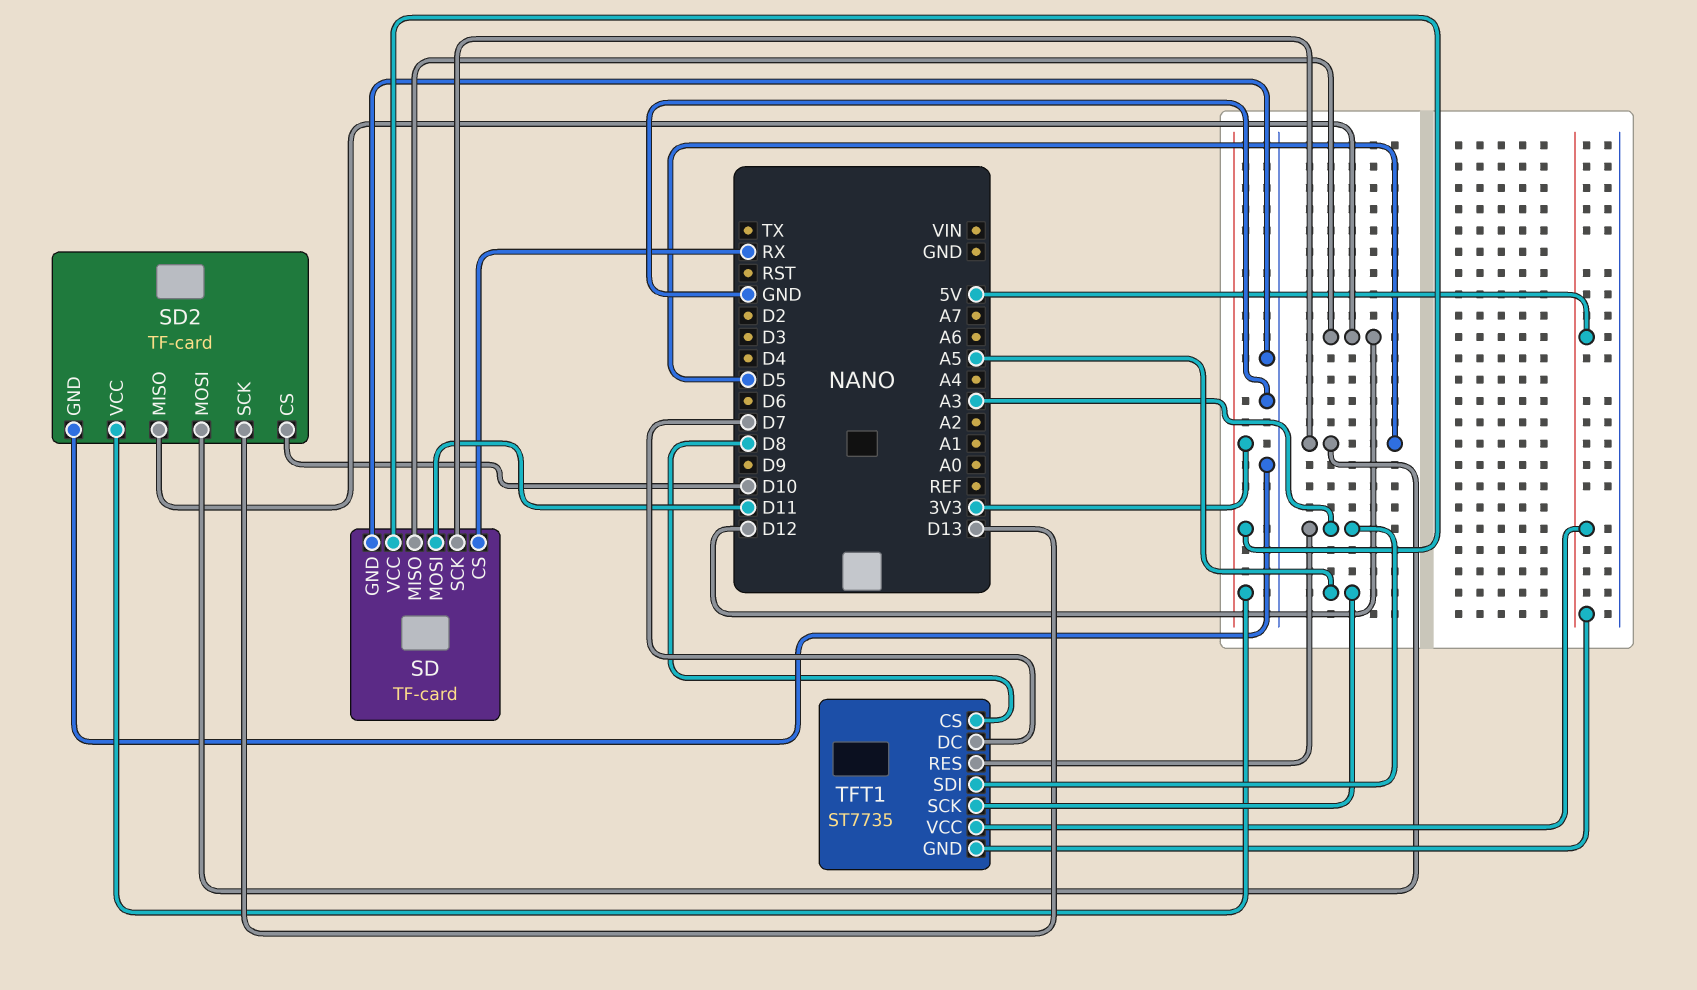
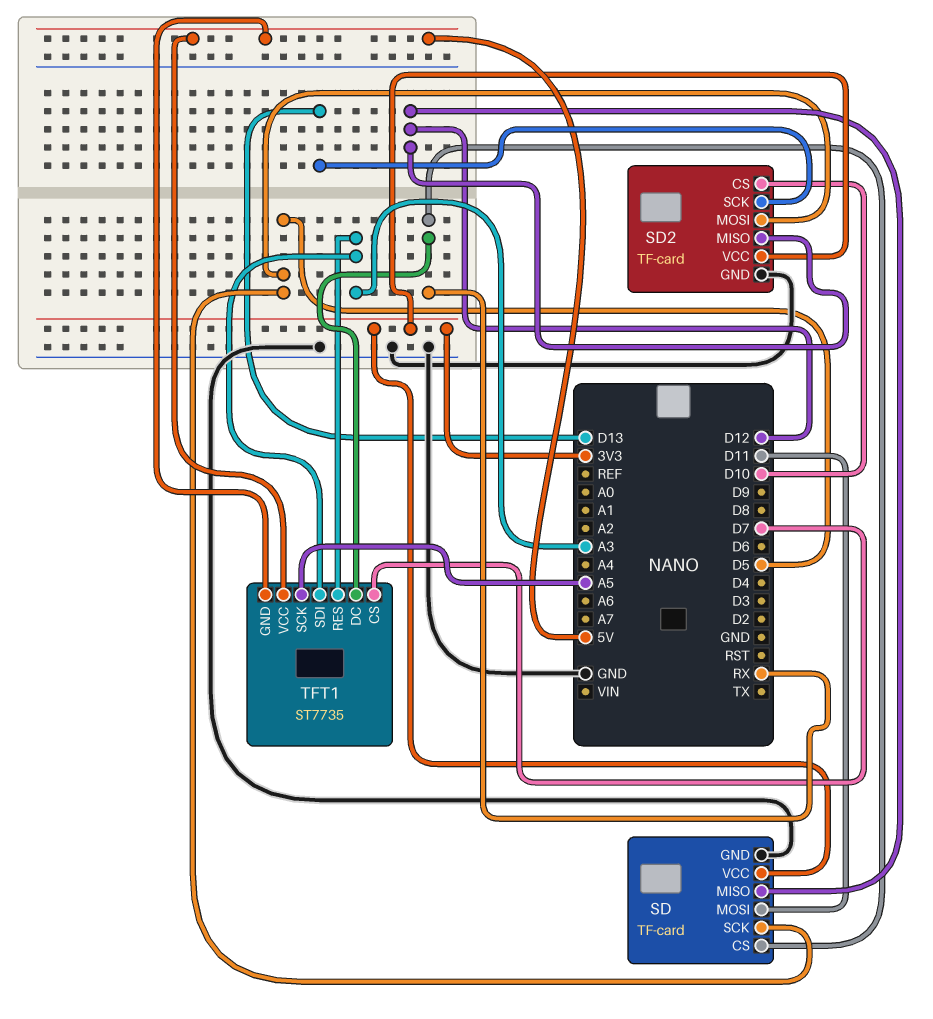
TFT1 pin CS: D8 -> D7
TFT1 pin DC: D7 -> RX

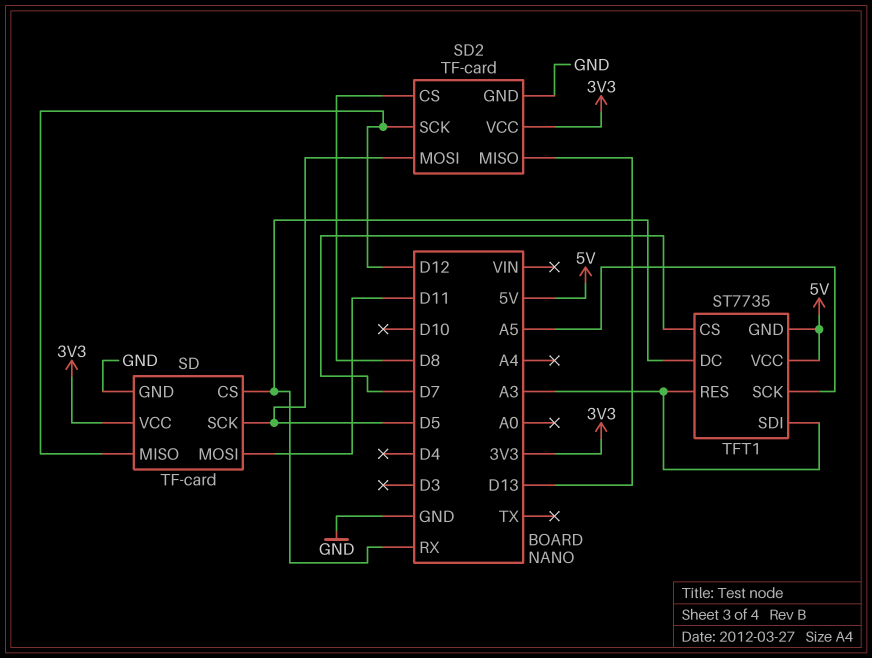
SD2 pin CS: D10 -> D8
SD2 pin MISO: D12 -> D13
SD2 pin SCK: D13 -> D12

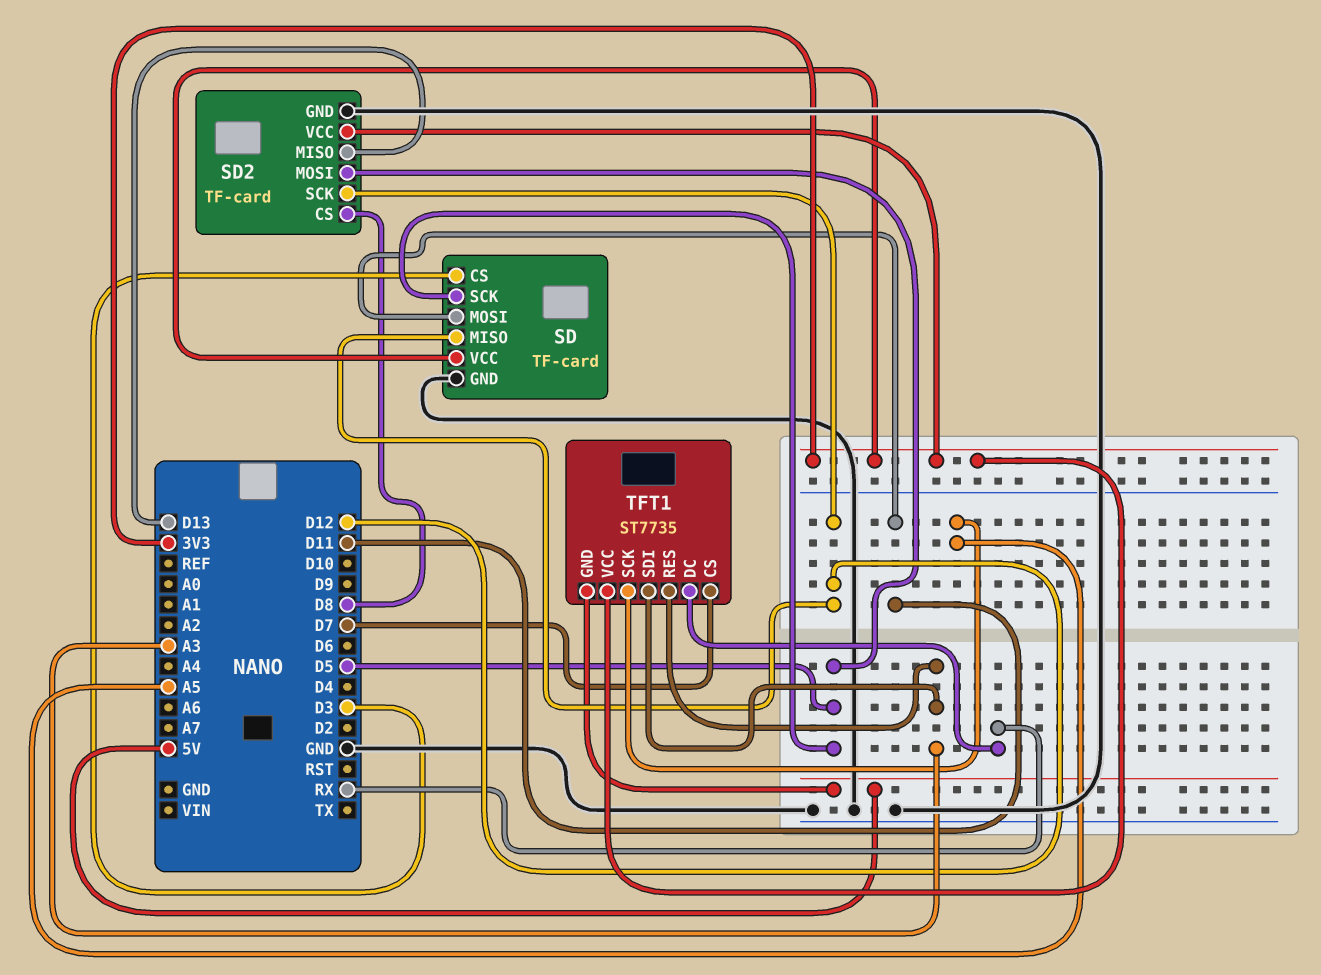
SD pin CS: RX -> D3
TFT1 pin VCC: 5V -> 3V3

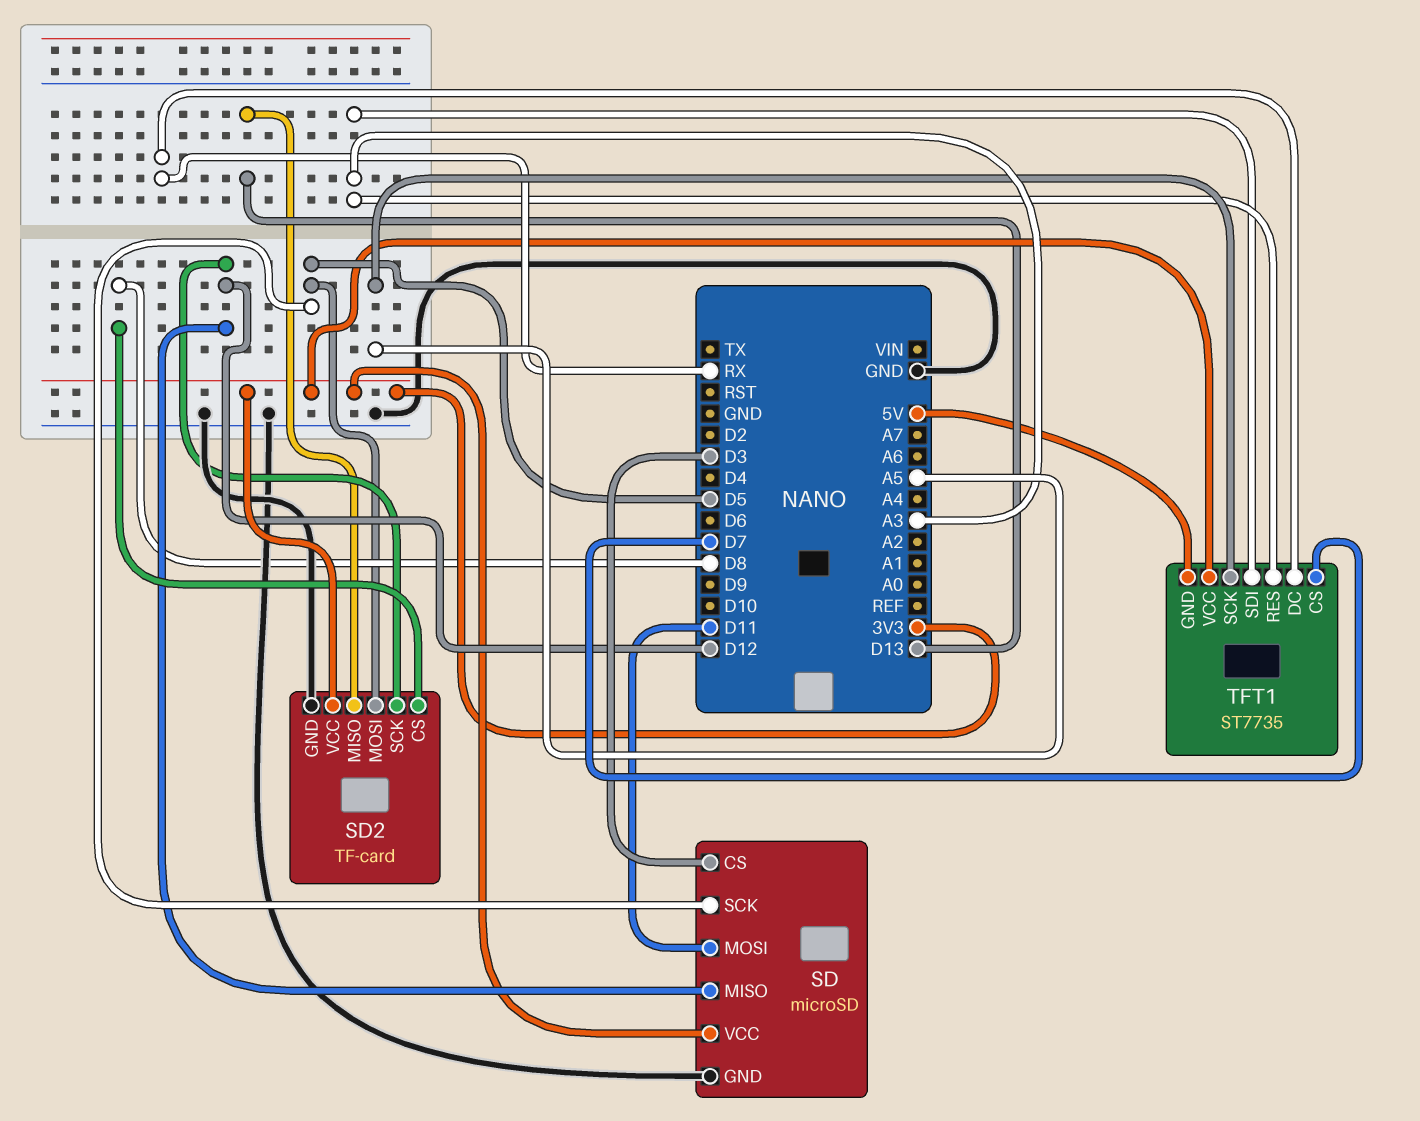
SD: TF-card -> microSD

